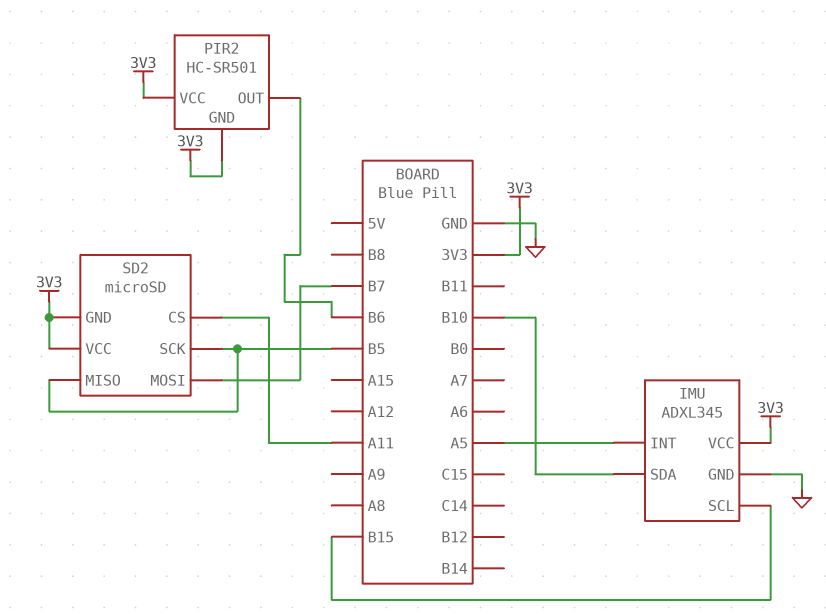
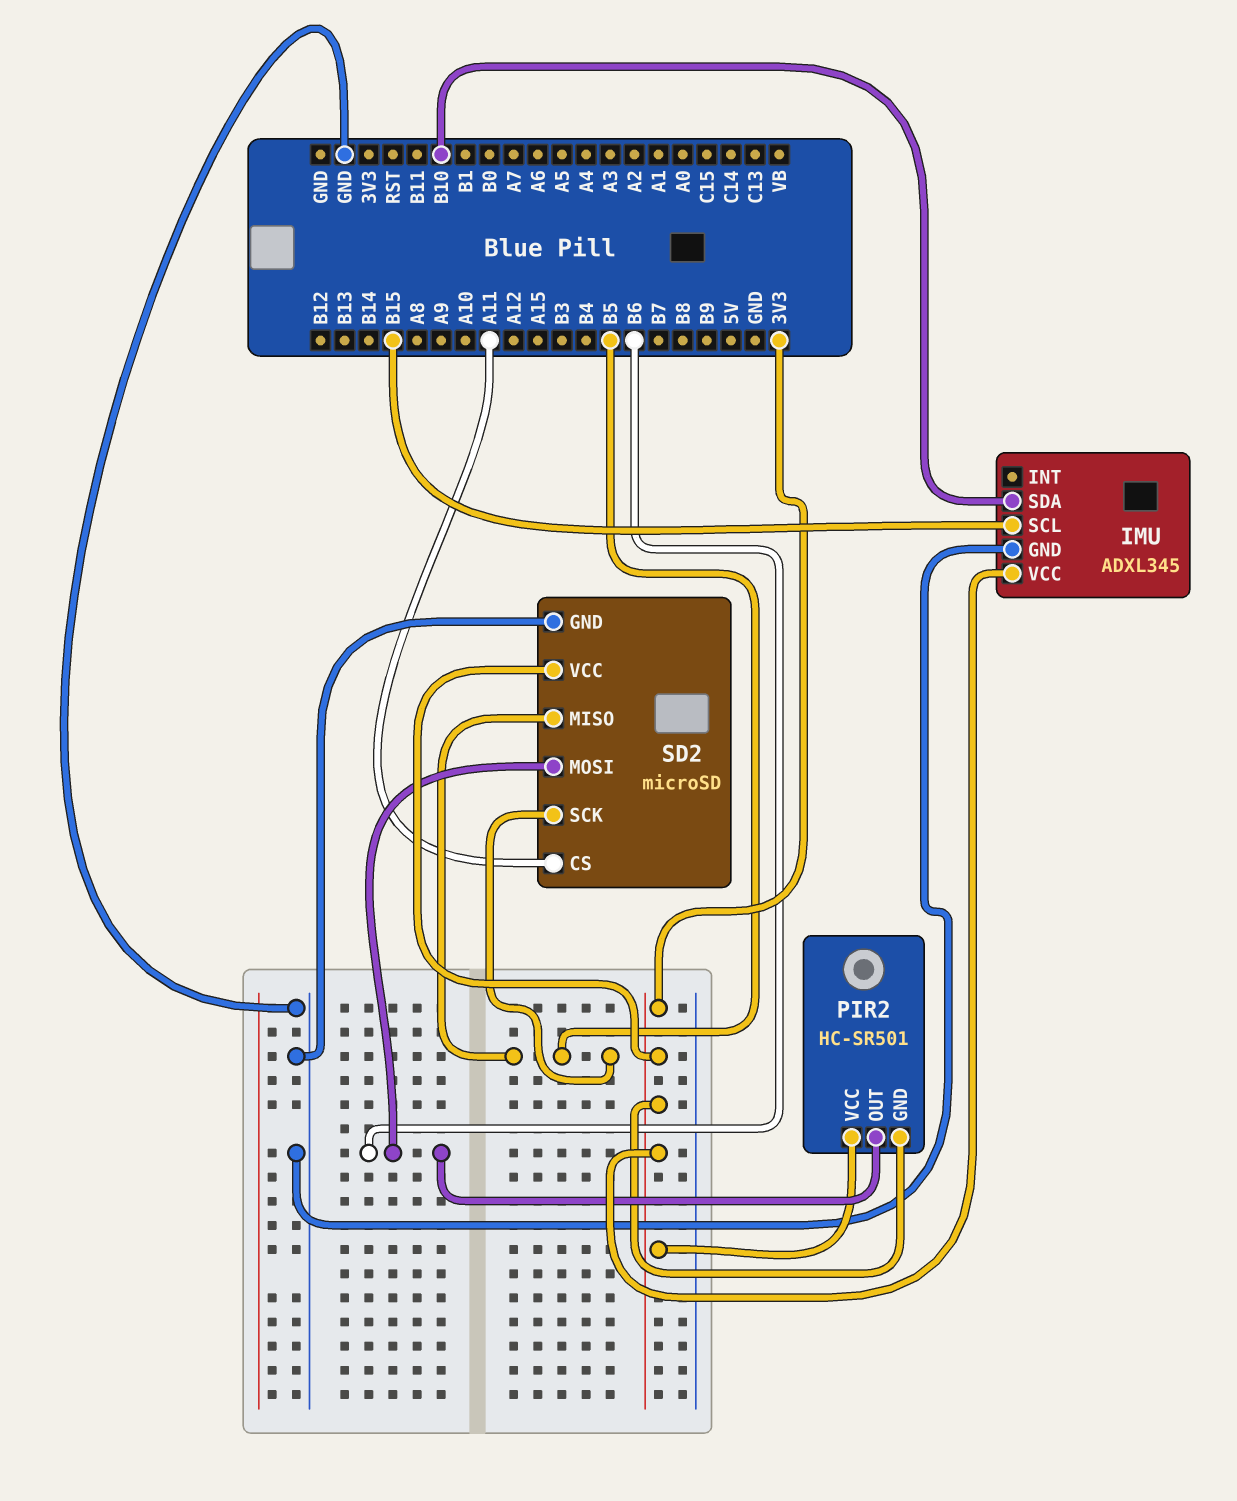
IMU pin INT: A5 -> none
SD2 pin GND: 3V3 -> GND
SD2 pin MOSI: B7 -> B6

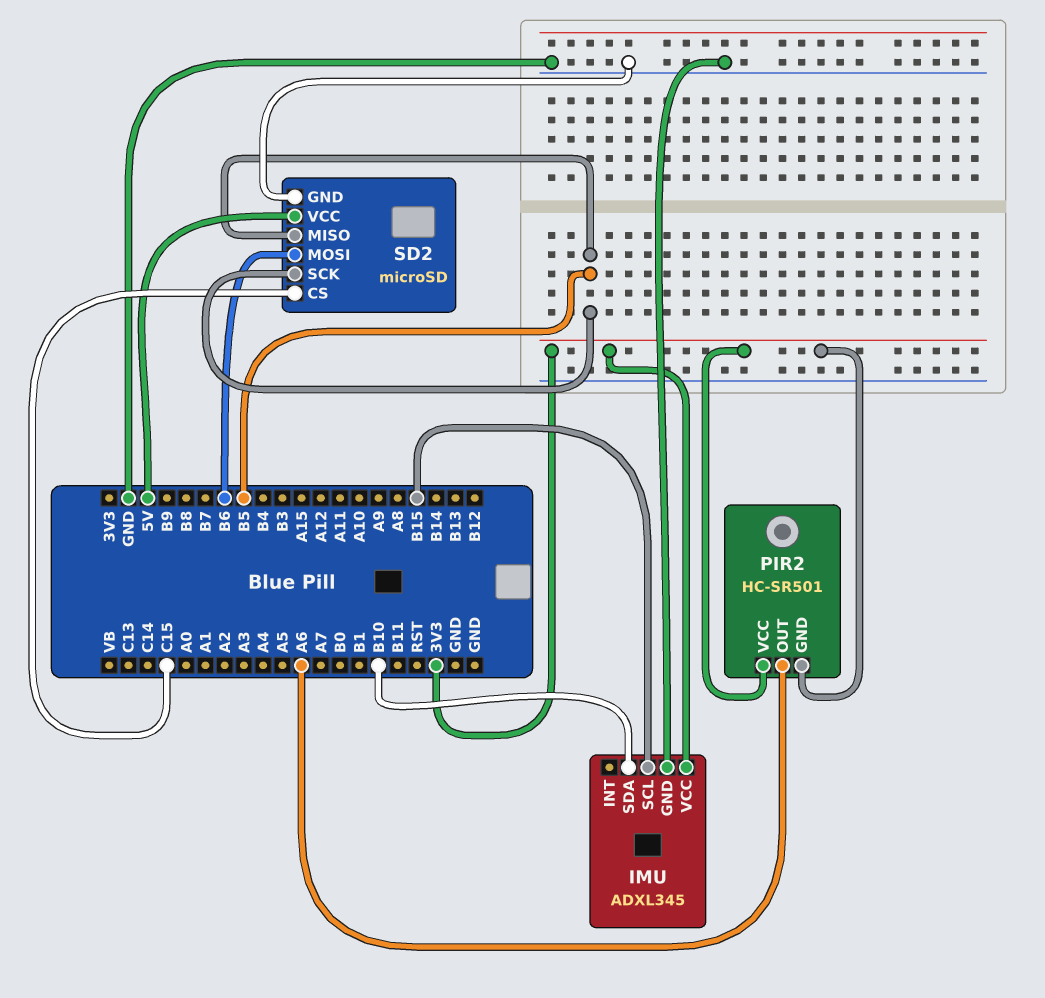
PIR2 pin OUT: B6 -> A6
SD2 pin CS: A11 -> C15
SD2 pin VCC: 3V3 -> 5V

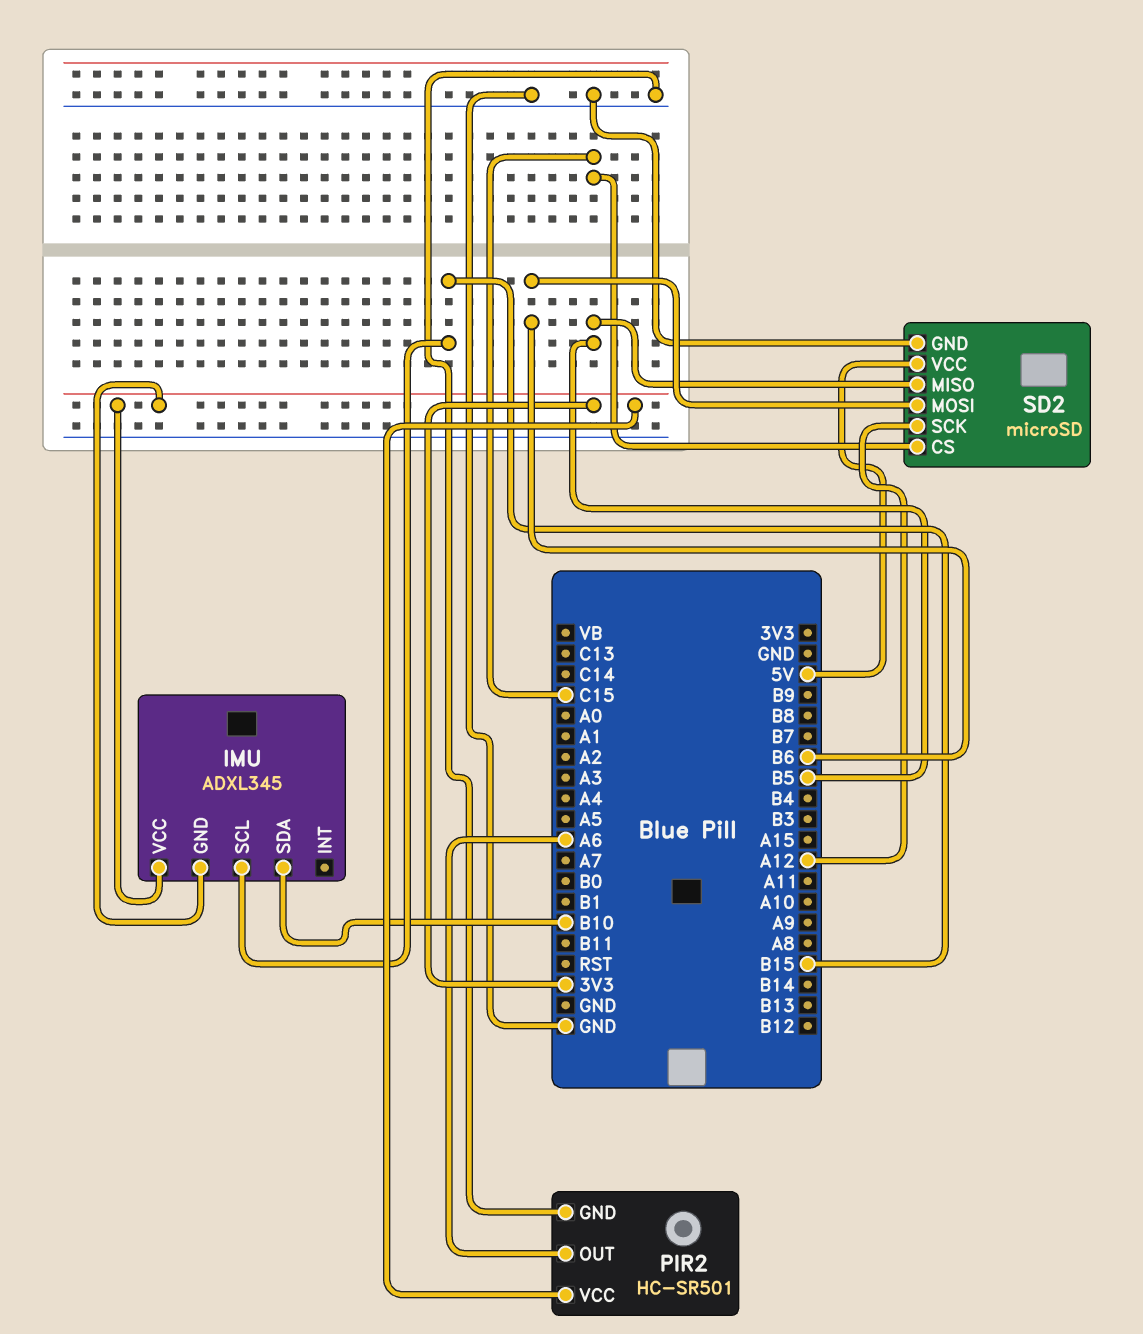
IMU pin GND: GND -> 3V3
PIR2 pin GND: 3V3 -> GND
SD2 pin SCK: B5 -> A12

